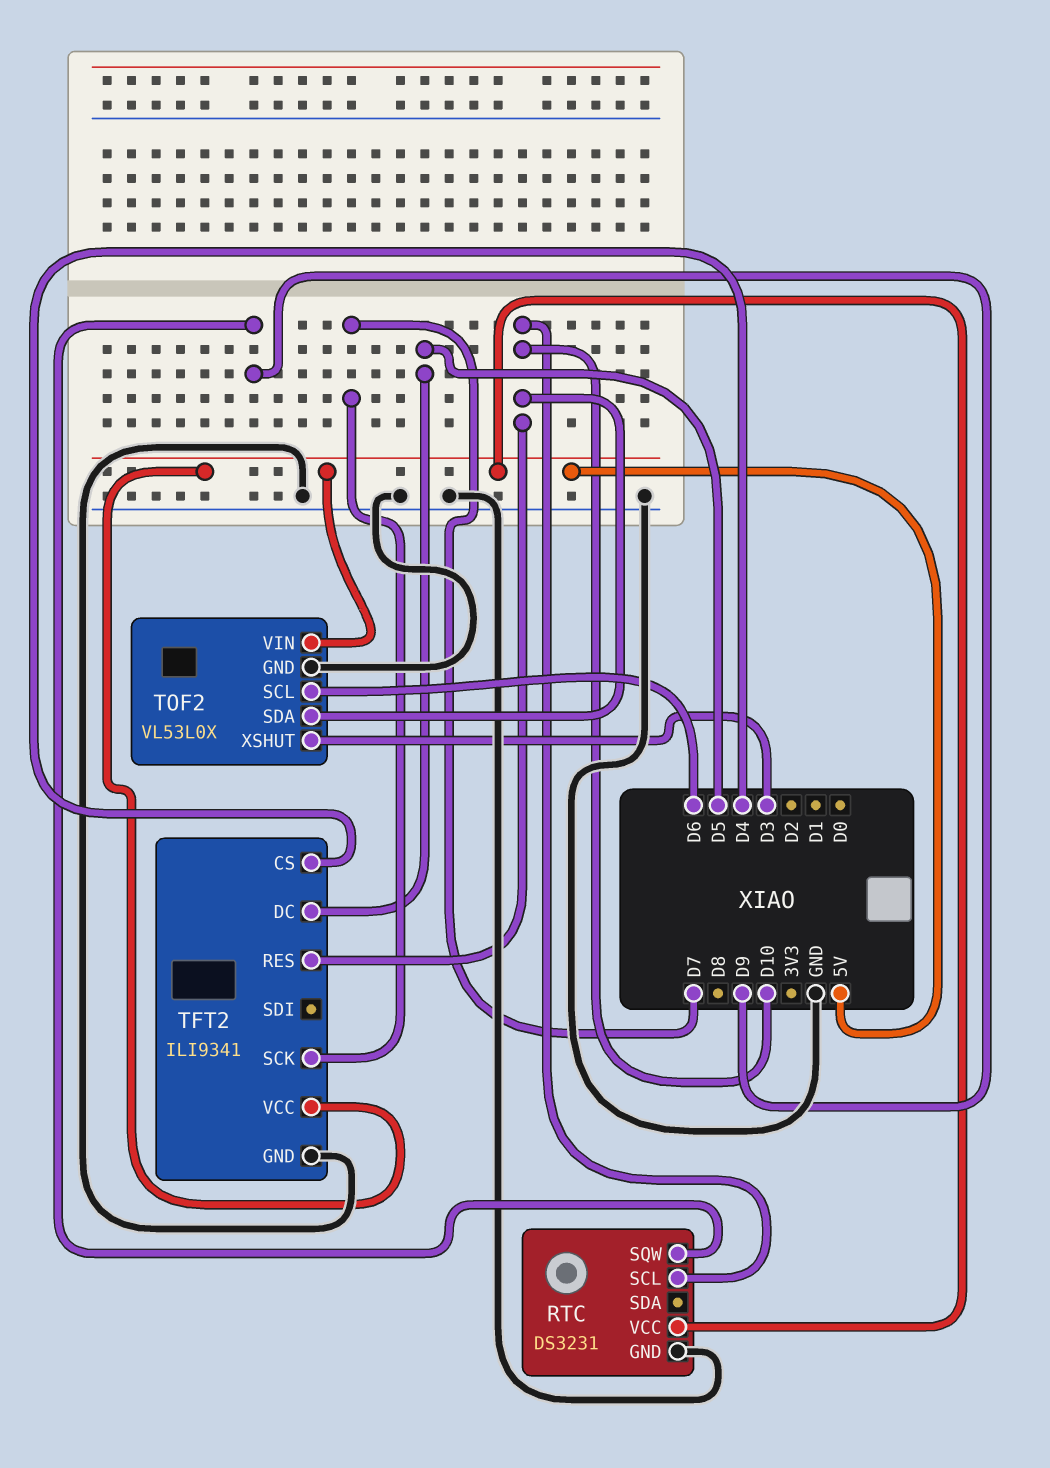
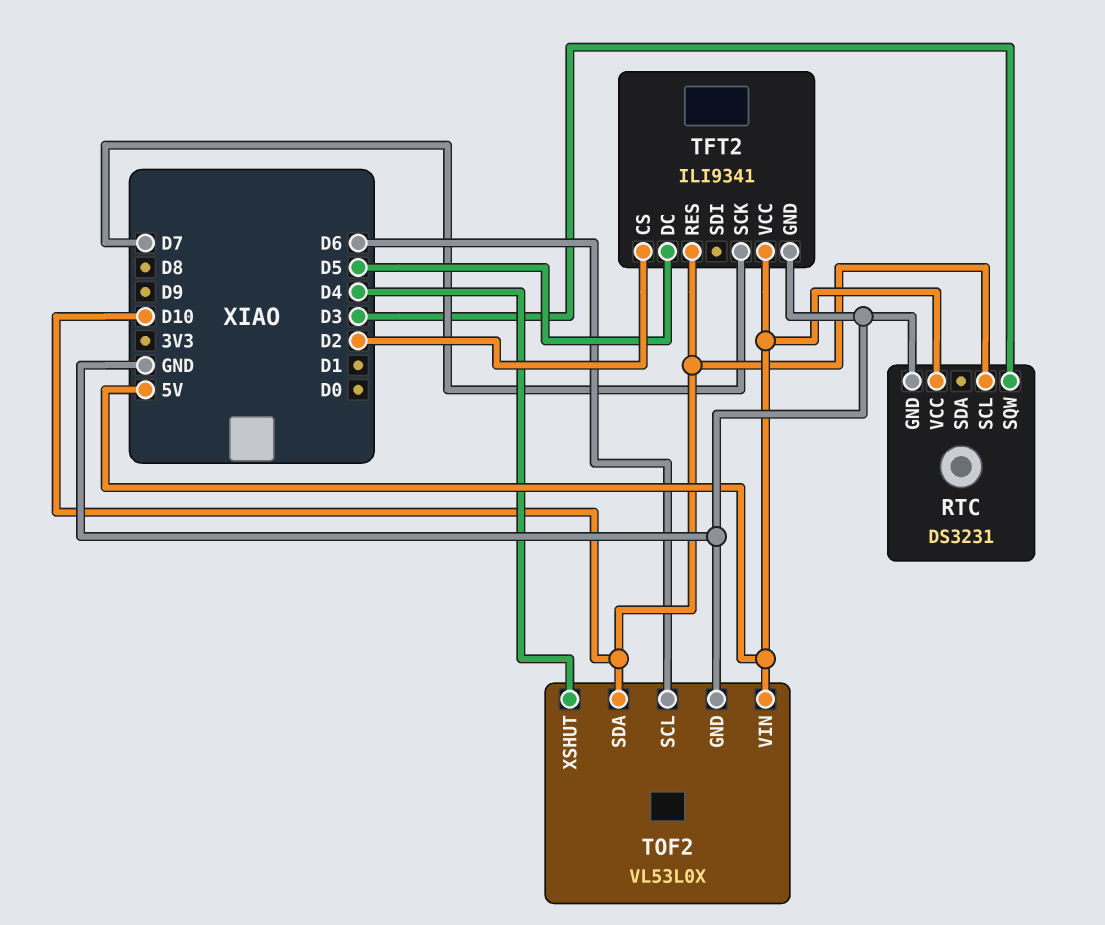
RTC pin SQW: D9 -> D3
TFT2 pin CS: D4 -> D2
TOF2 pin XSHUT: D3 -> D4

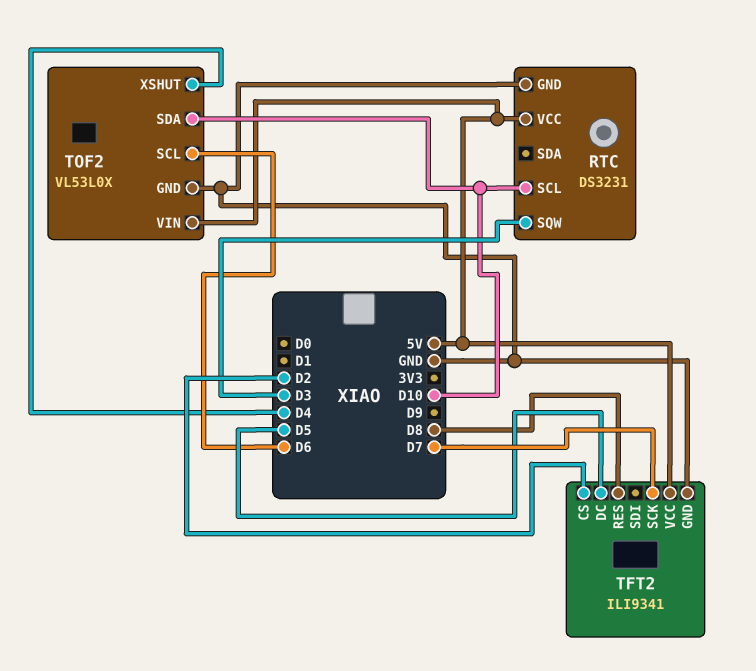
TFT2 pin RES: D10 -> D8

